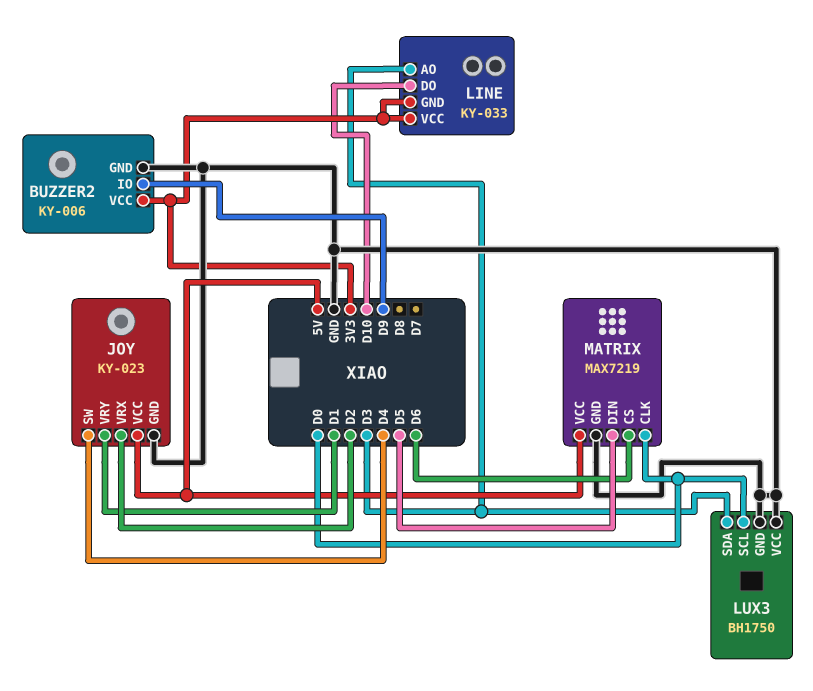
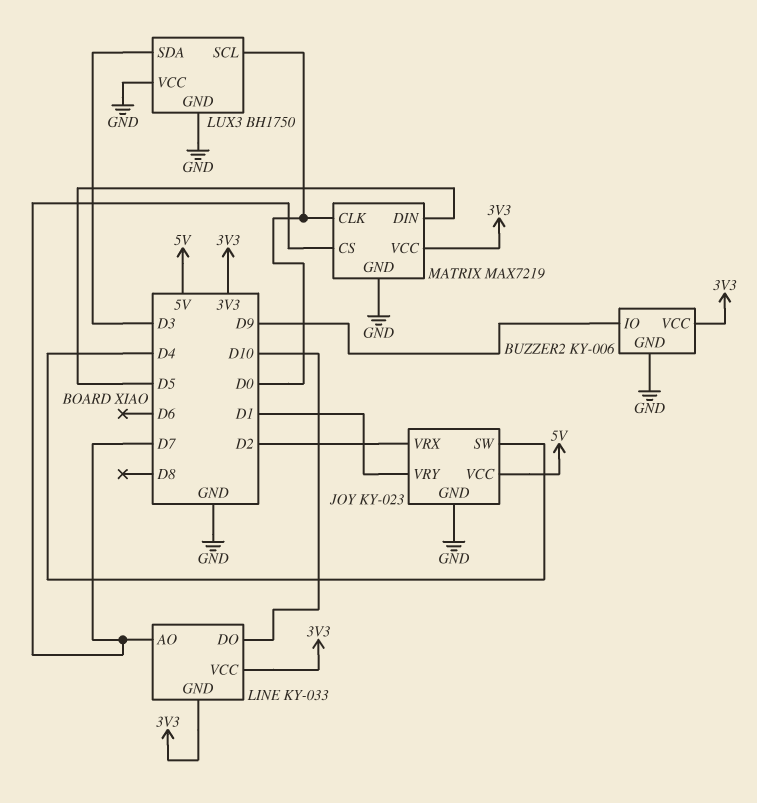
LINE pin AO: D3 -> D7
MATRIX pin CS: D6 -> D7
MATRIX pin VCC: 5V -> 3V3

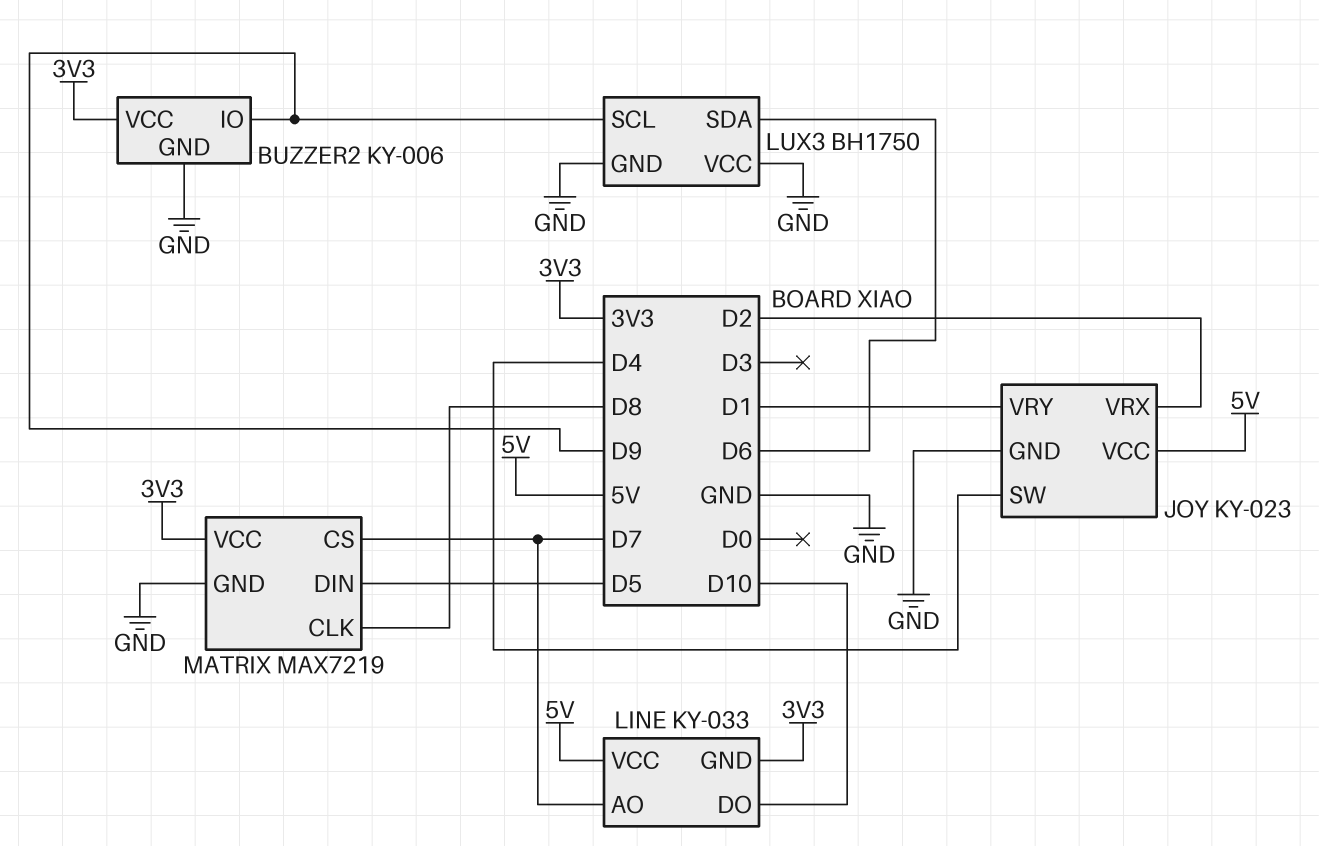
LINE pin VCC: 3V3 -> 5V
LUX3 pin SCL: D0 -> D9
LUX3 pin SDA: D3 -> D6
MATRIX pin CLK: D0 -> D8

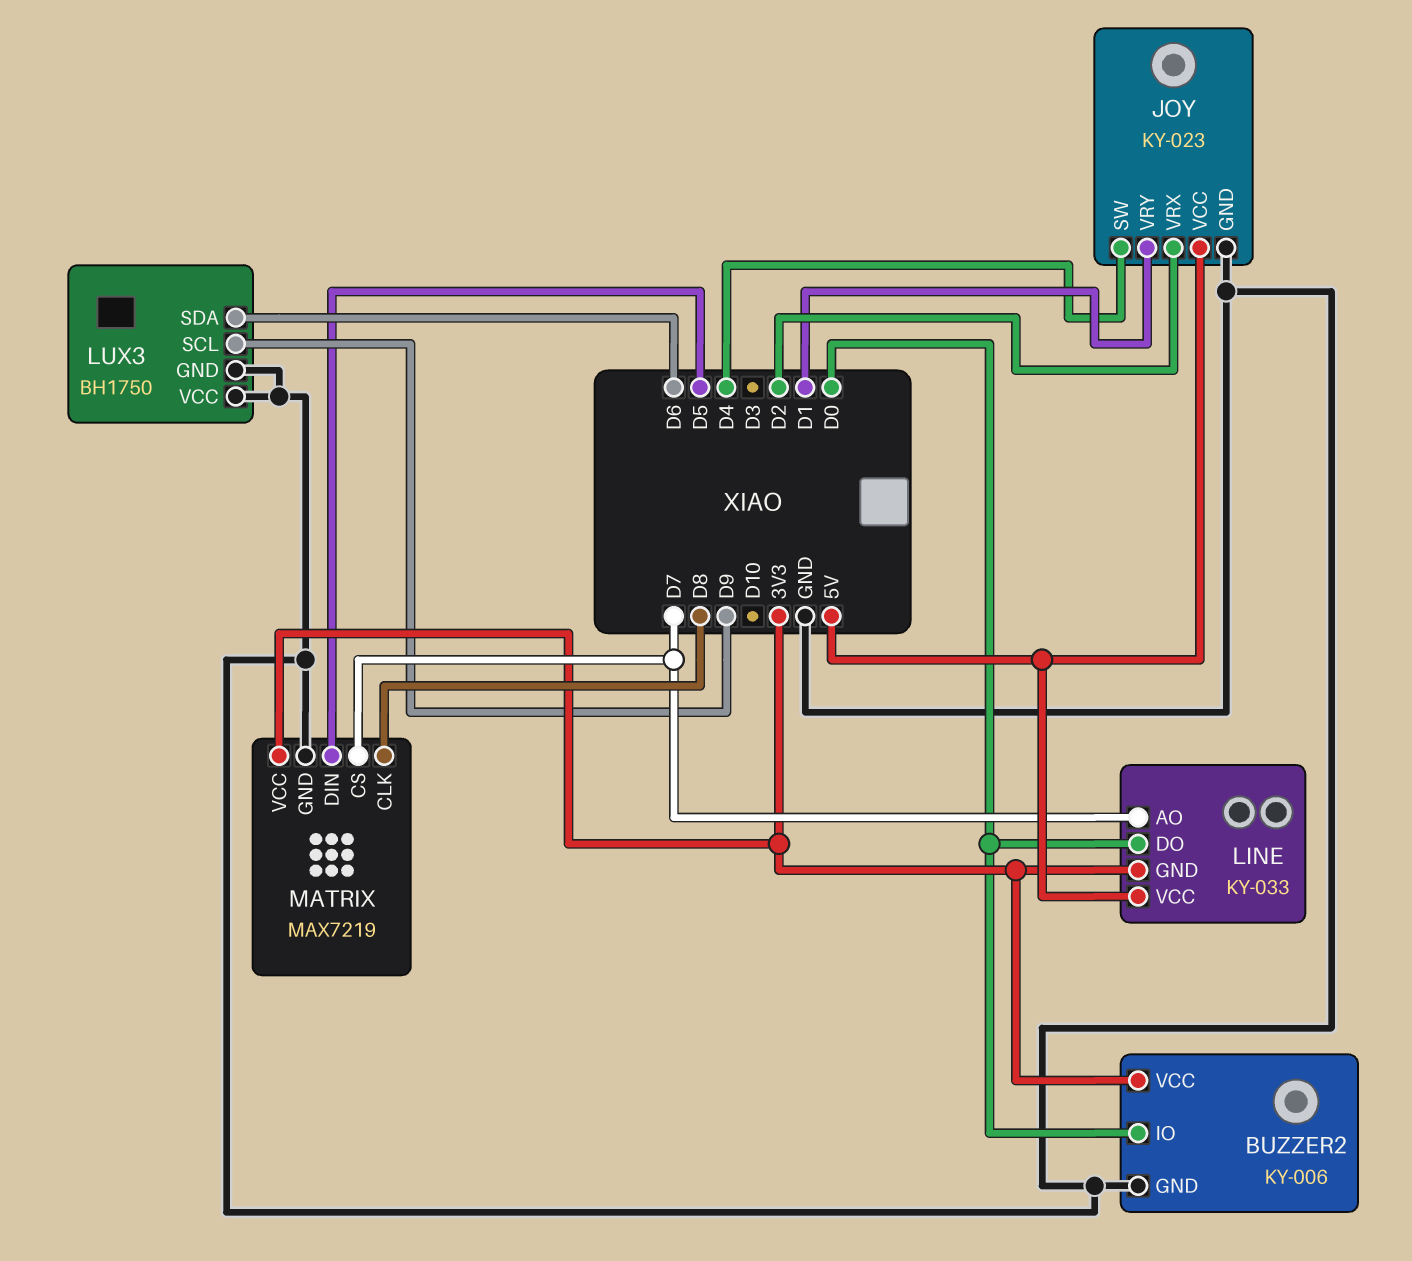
BUZZER2 pin IO: D9 -> D0
LINE pin DO: D10 -> D0

